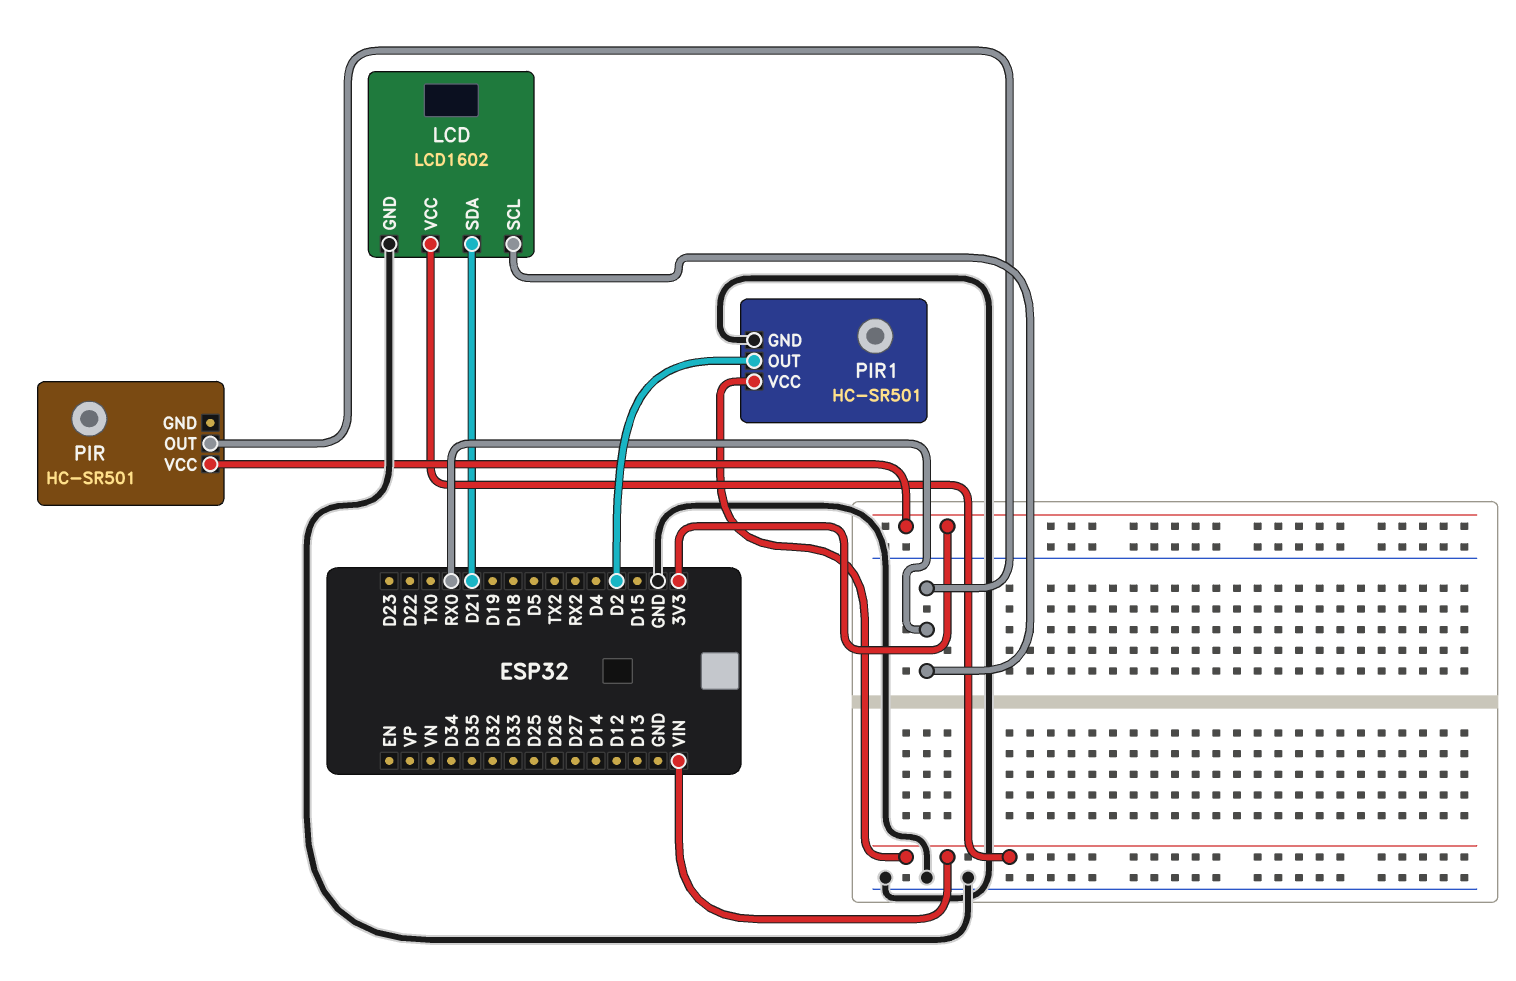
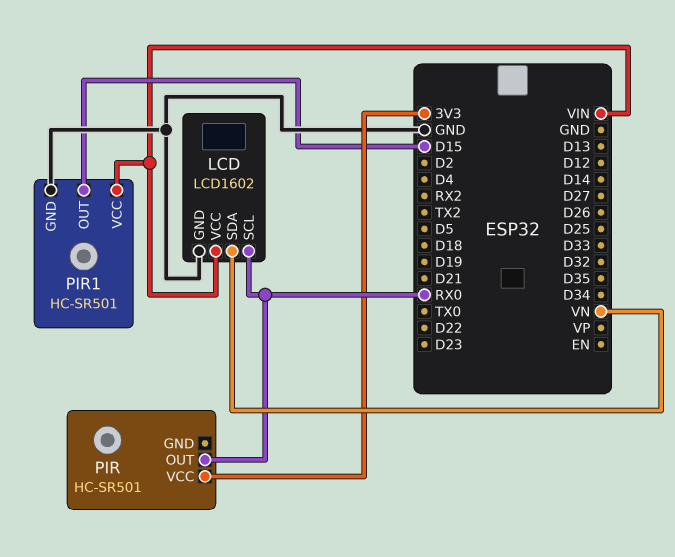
LCD pin SDA: D21 -> VN
PIR1 pin OUT: D2 -> D15

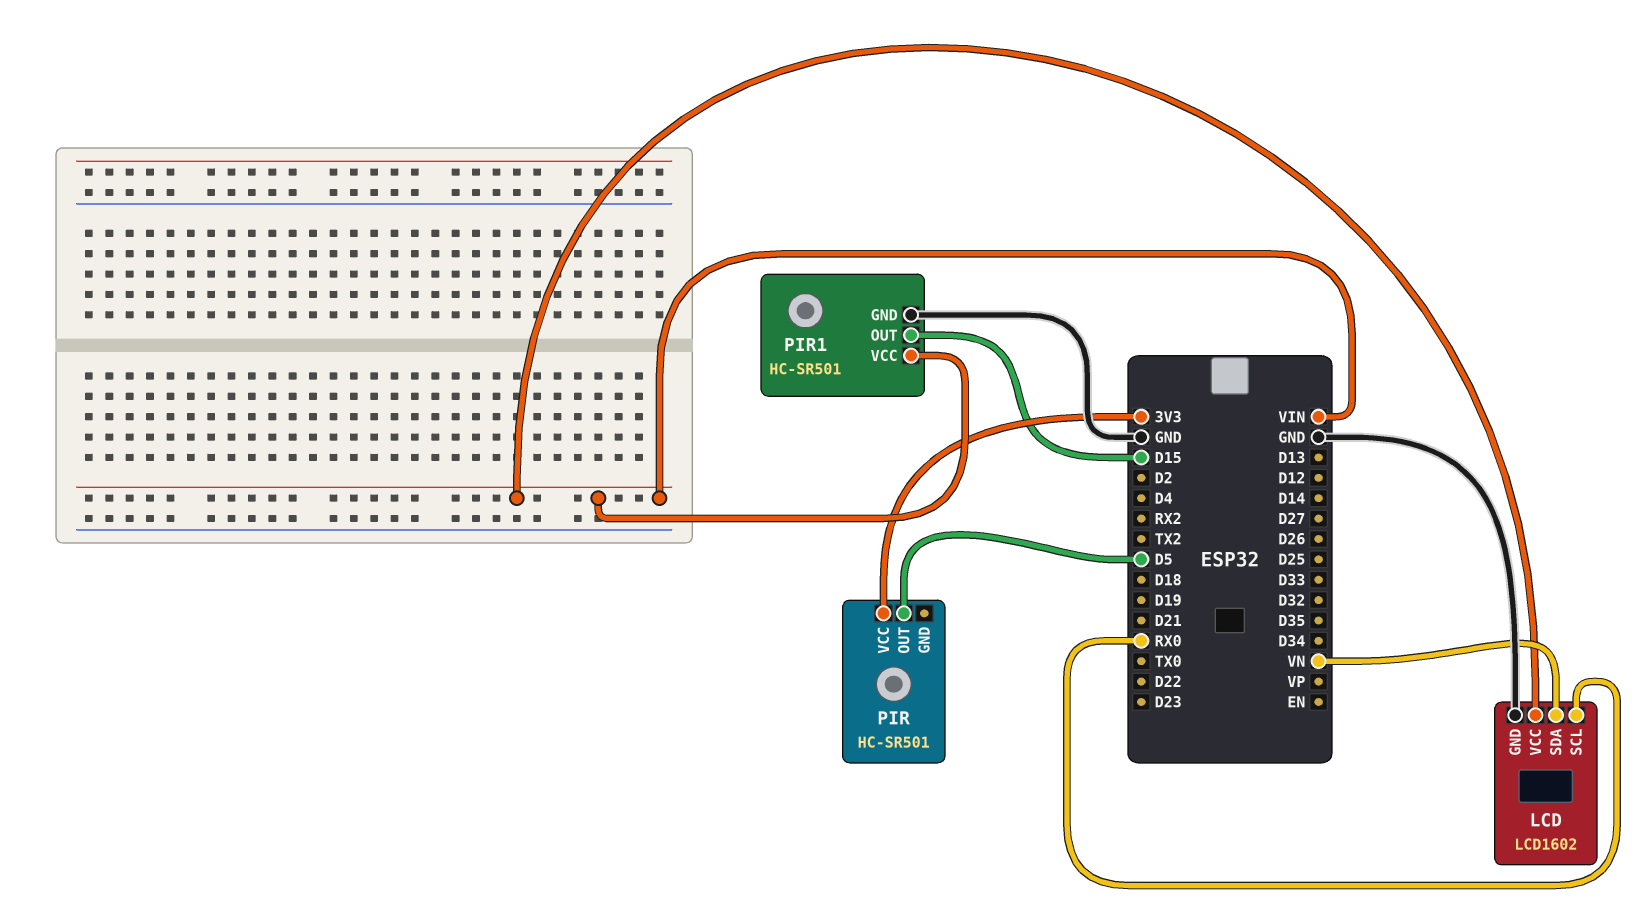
PIR pin OUT: RX0 -> D5

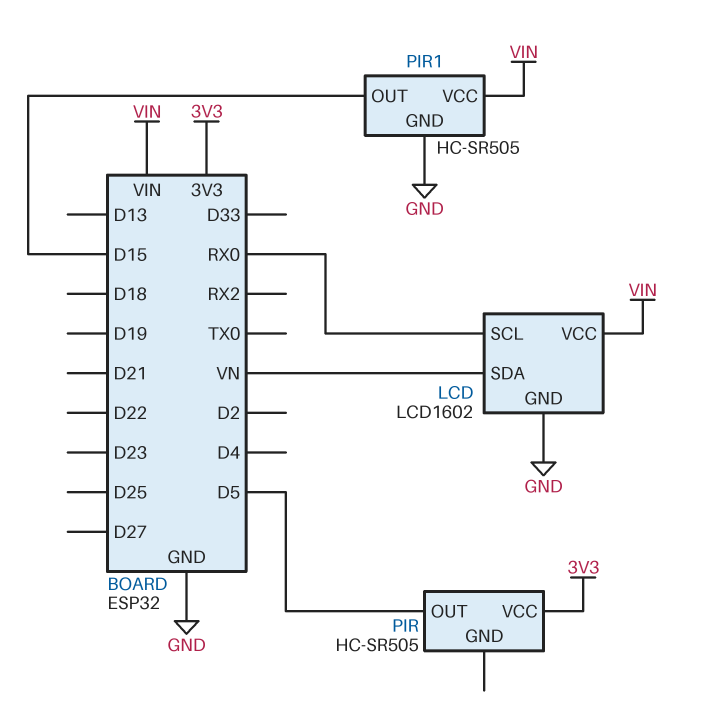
PIR: HC-SR501 -> HC-SR505
PIR1: HC-SR501 -> HC-SR505

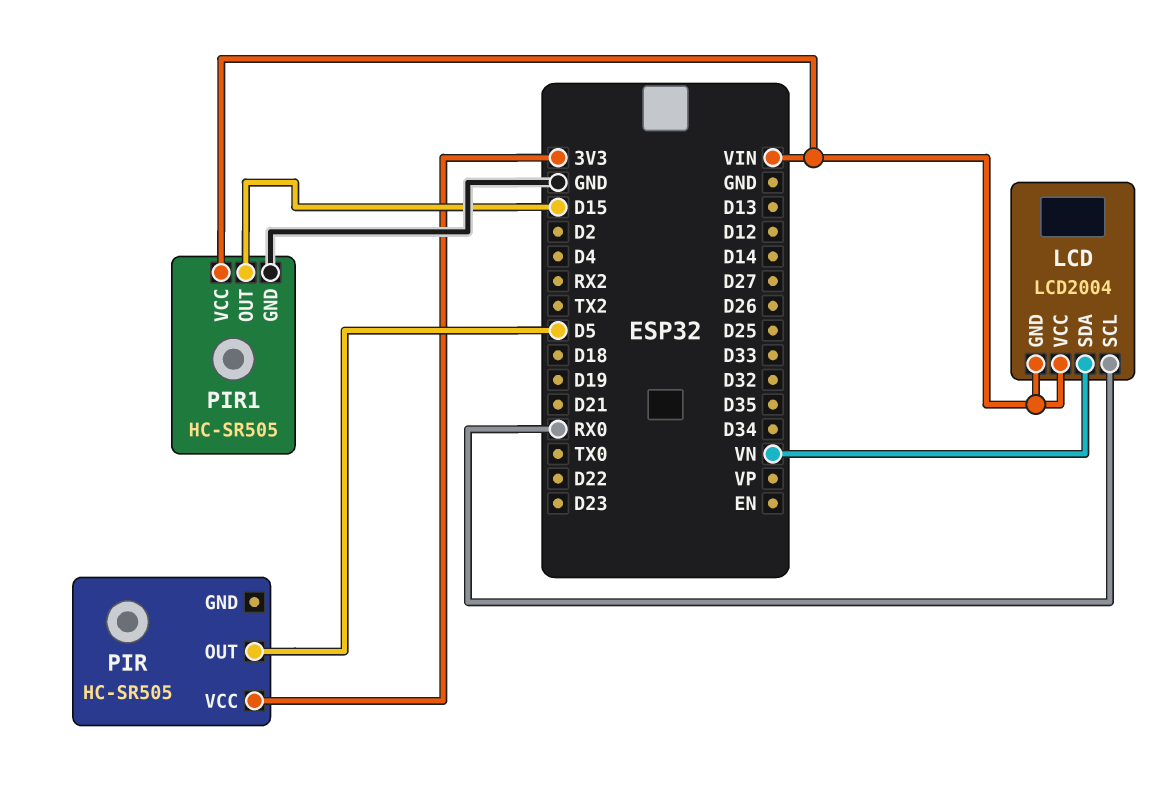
LCD: LCD1602 -> LCD2004
LCD pin GND: GND -> VIN

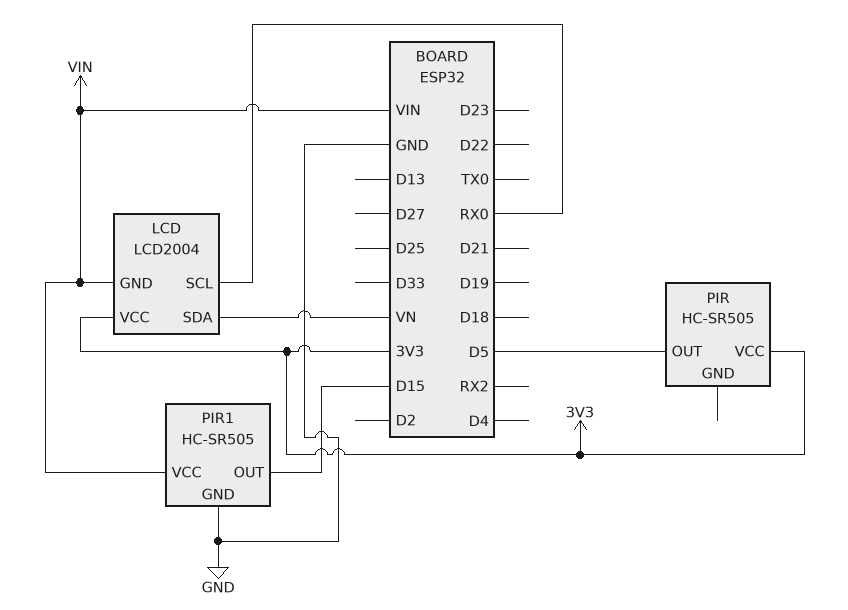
LCD pin VCC: VIN -> 3V3

